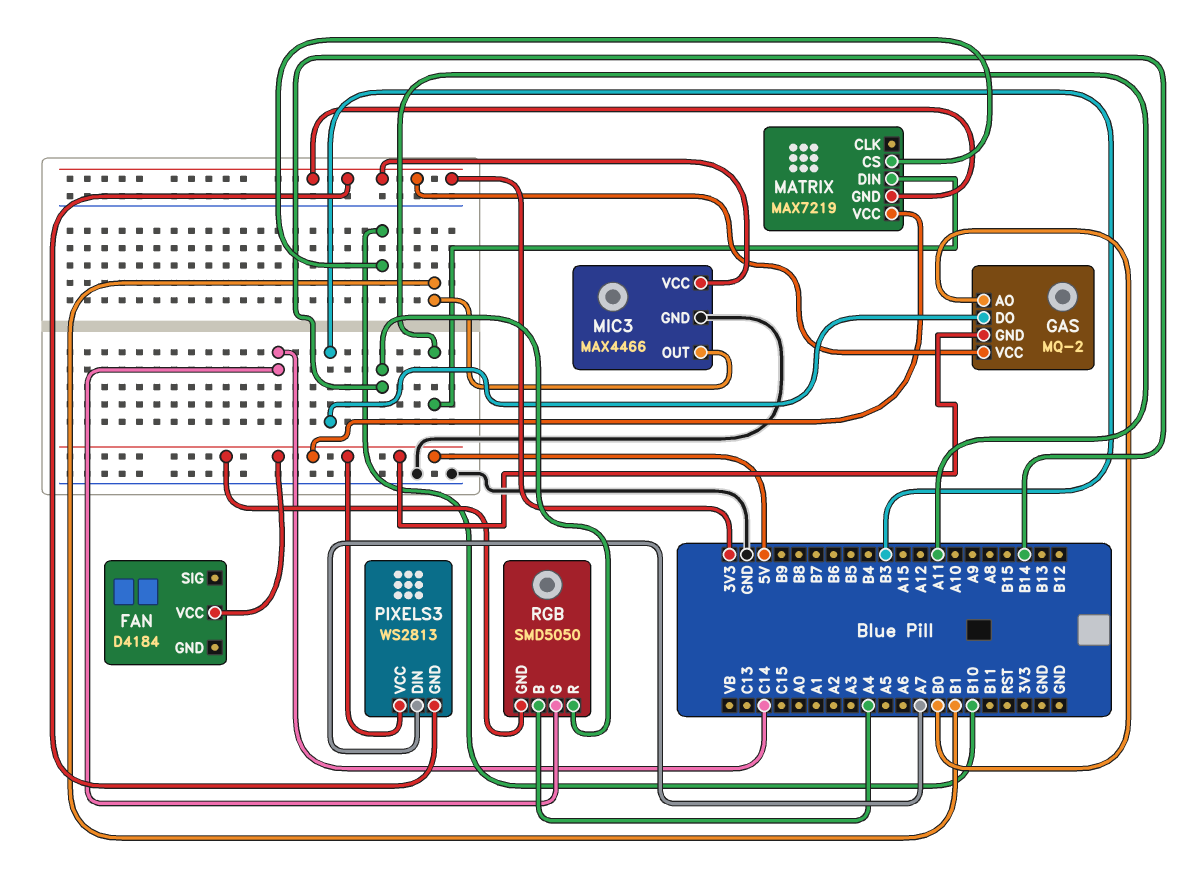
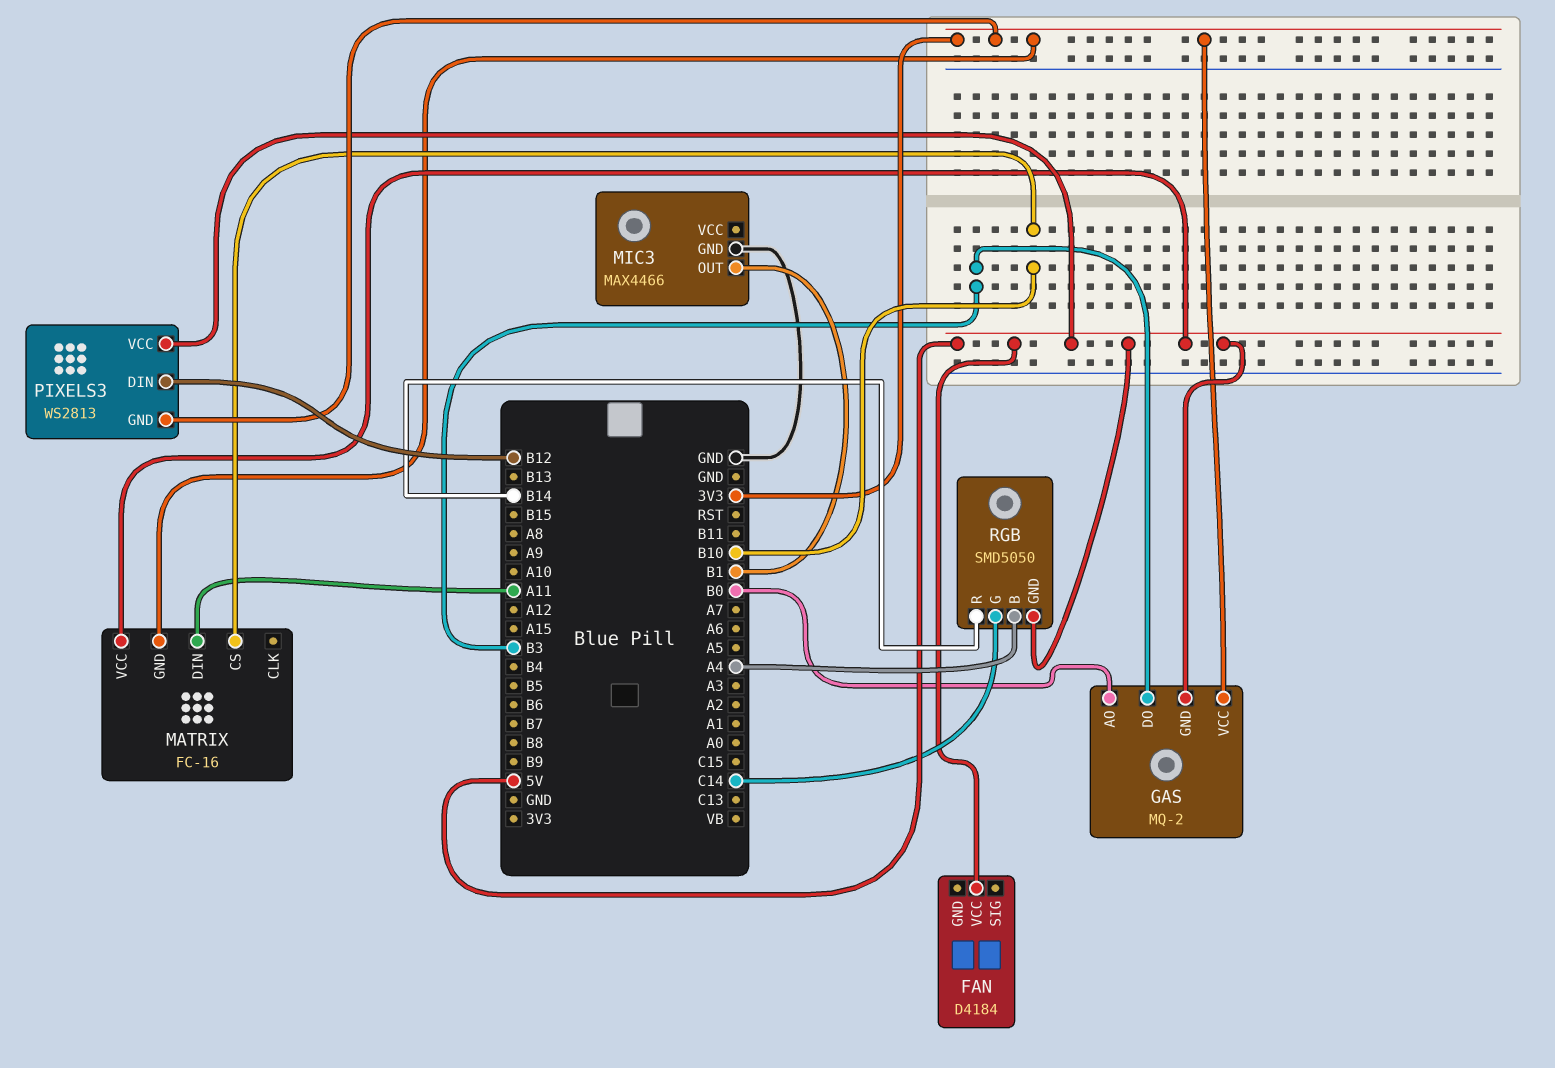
MATRIX: MAX7219 -> FC-16
MIC3 pin VCC: 3V3 -> none
PIXELS3 pin DIN: A7 -> B12

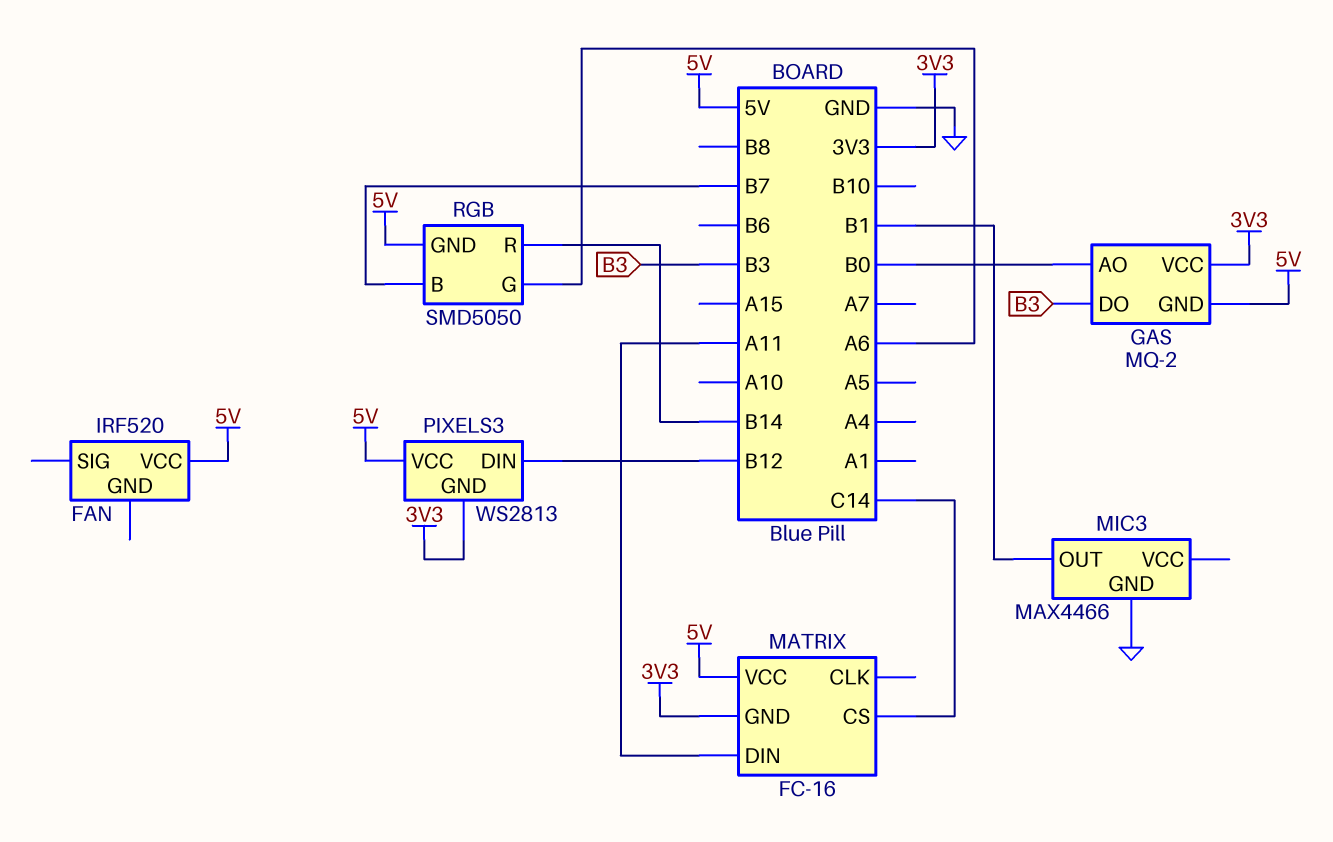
FAN: D4184 -> IRF520
MATRIX pin CS: B10 -> C14
RGB pin B: A4 -> B7
RGB pin G: C14 -> A6

